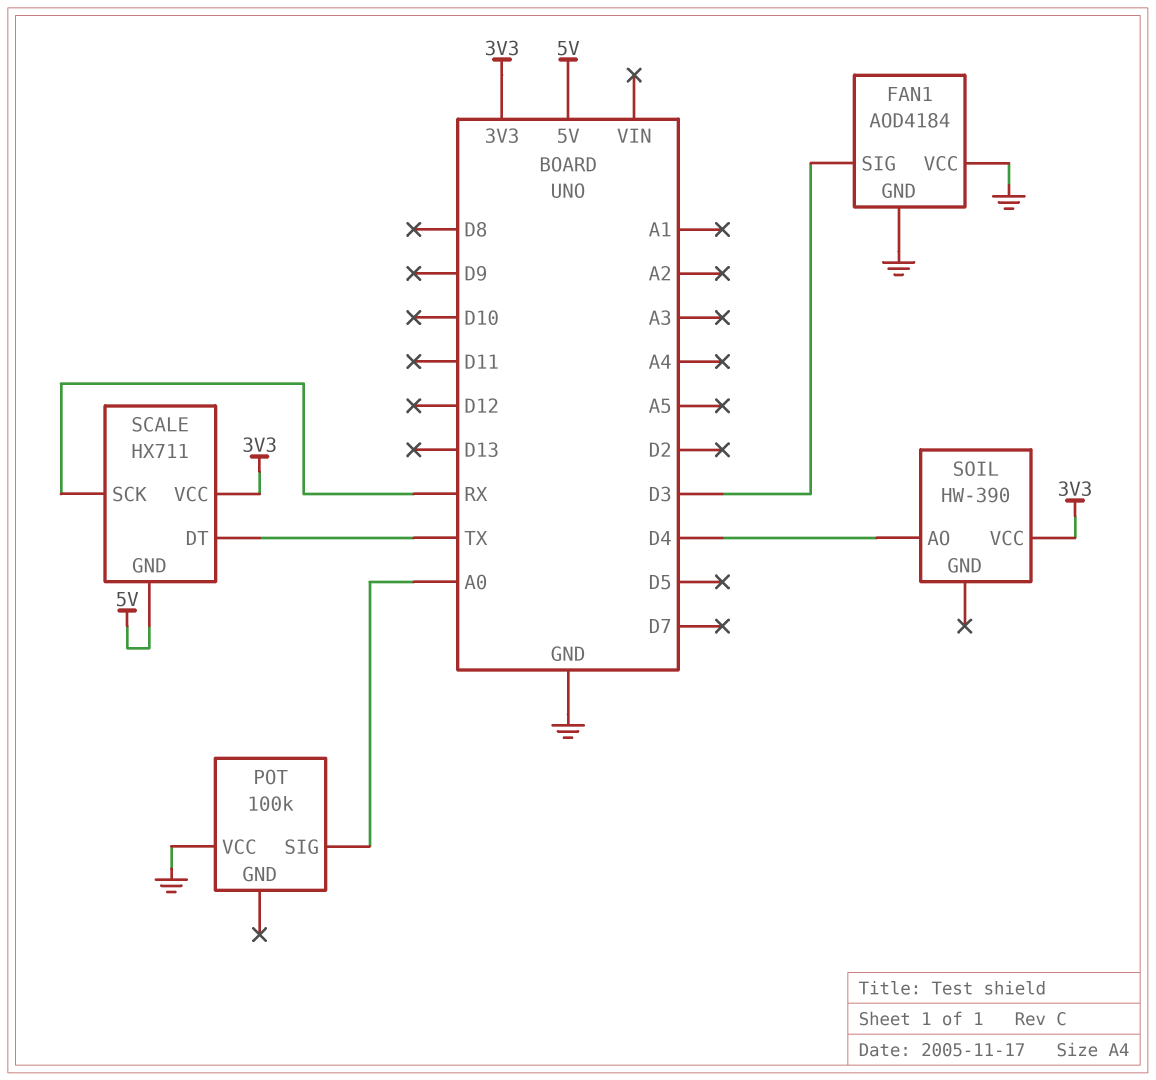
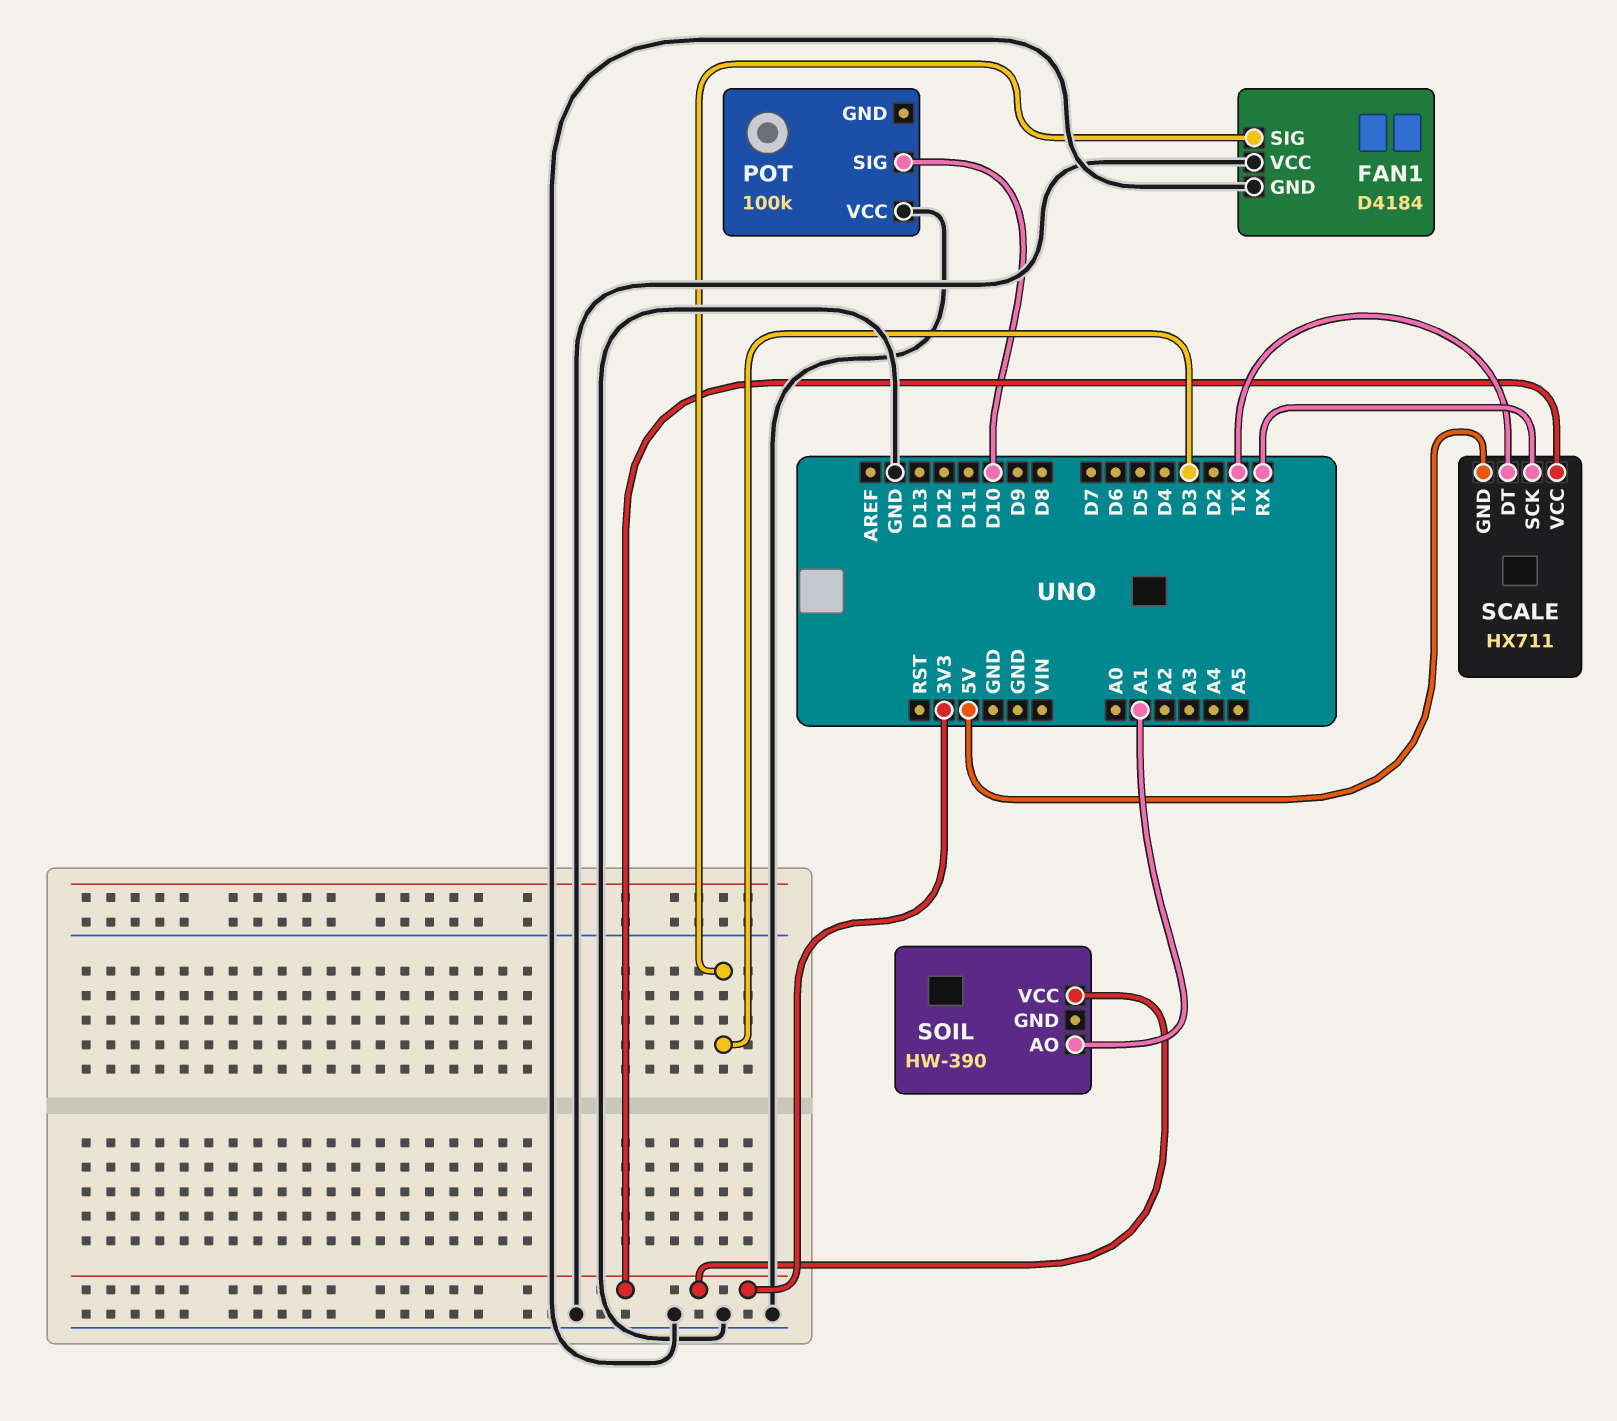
FAN1: AOD4184 -> D4184
POT pin SIG: A0 -> D10
SOIL pin AO: D4 -> A1

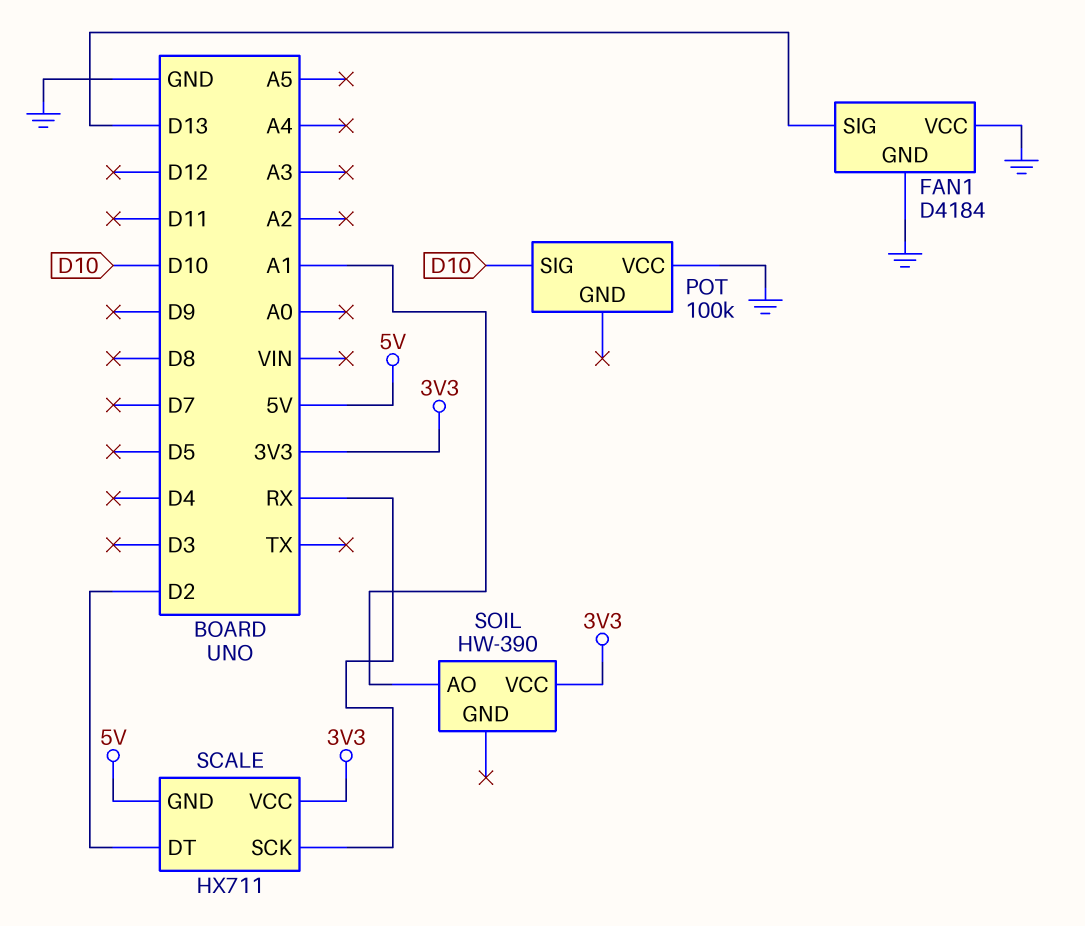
FAN1 pin SIG: D3 -> D13
SCALE pin DT: TX -> D2

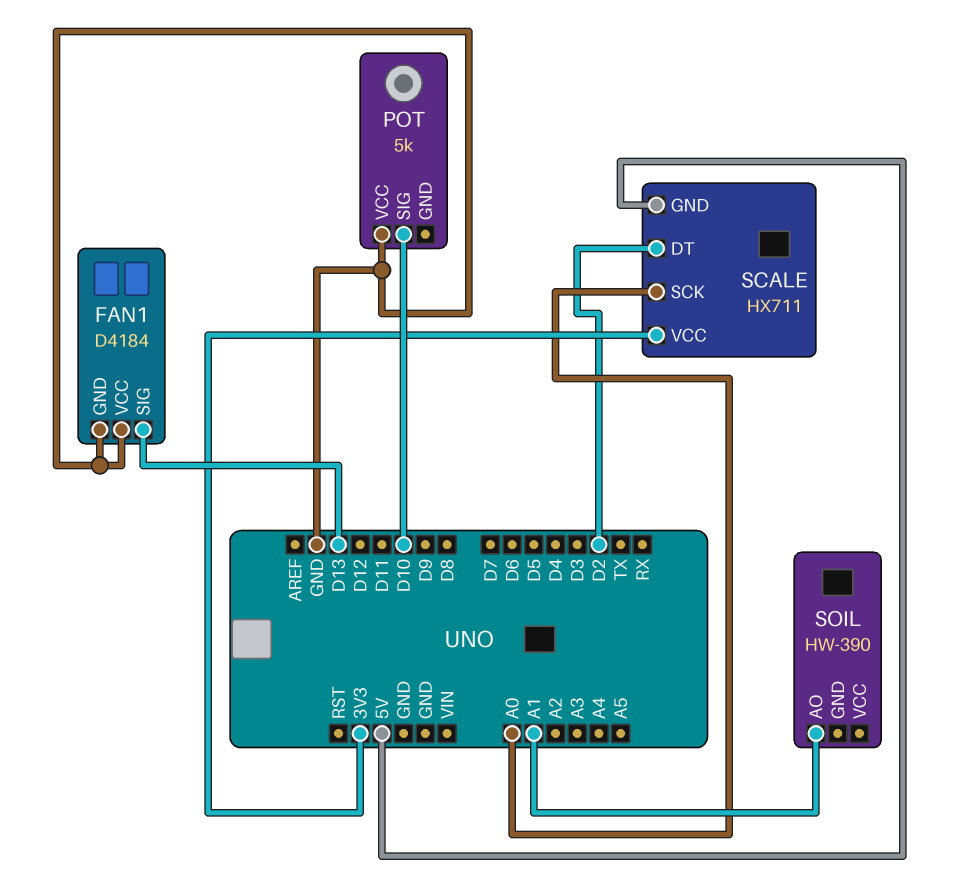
POT: 100k -> 5k
SCALE pin SCK: RX -> A0
SOIL pin VCC: 3V3 -> none

